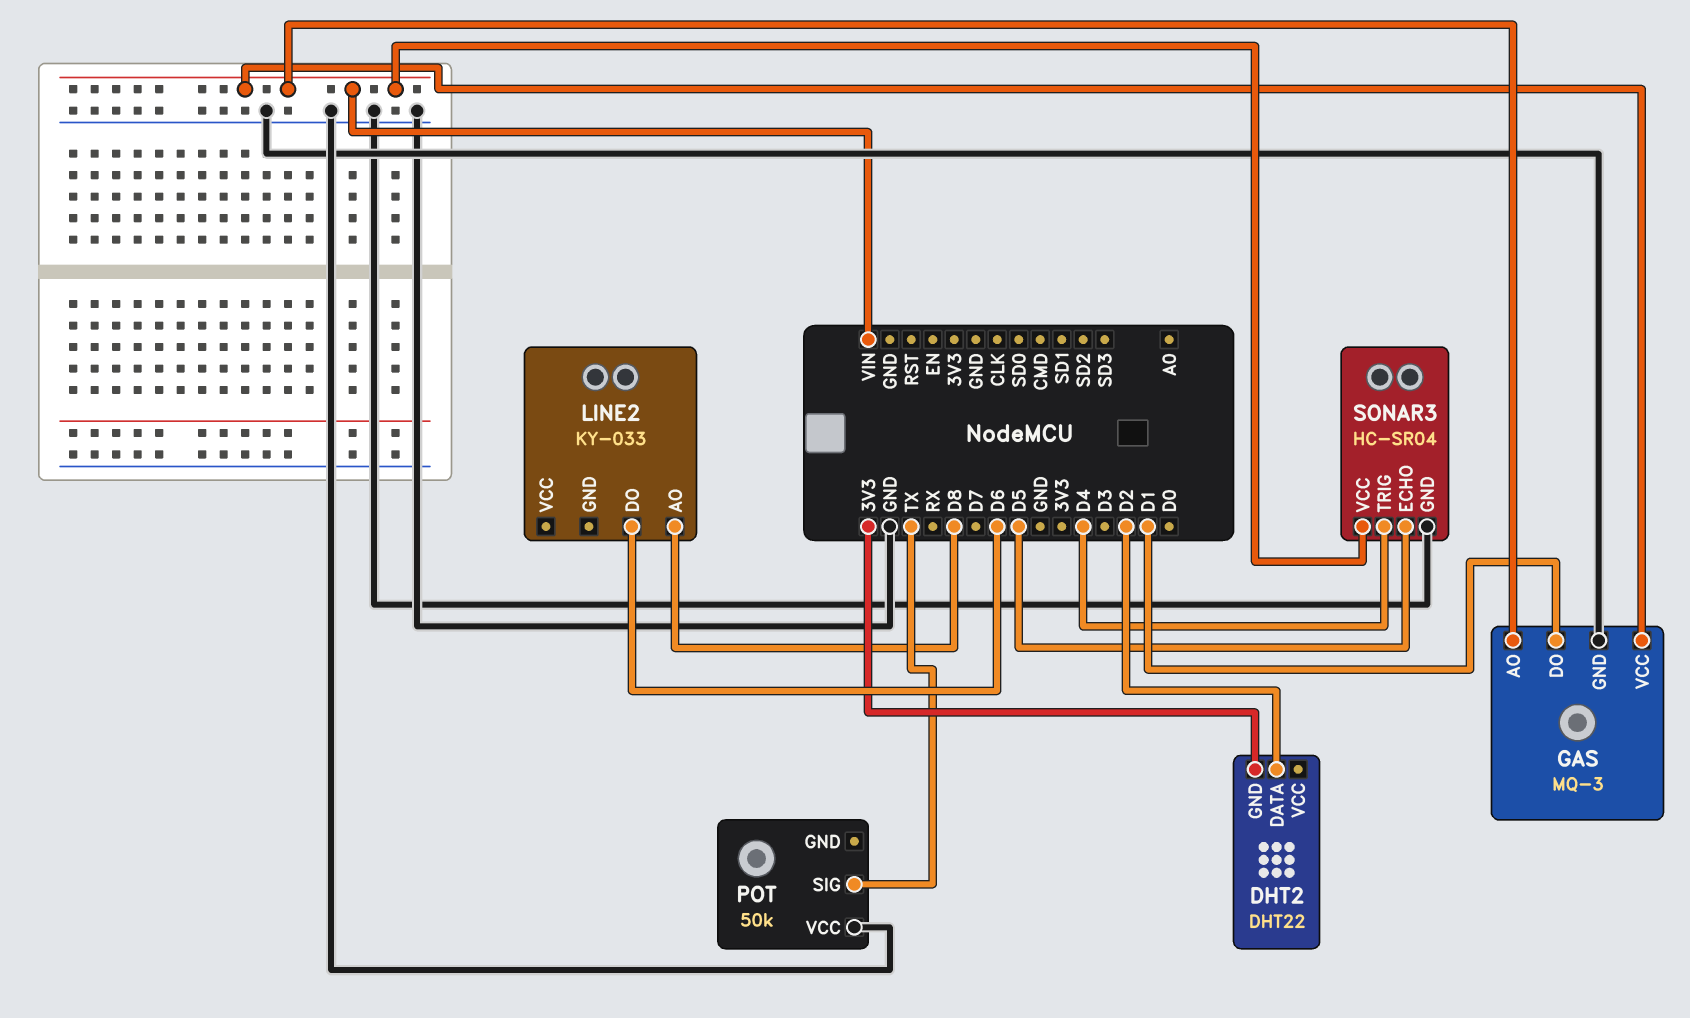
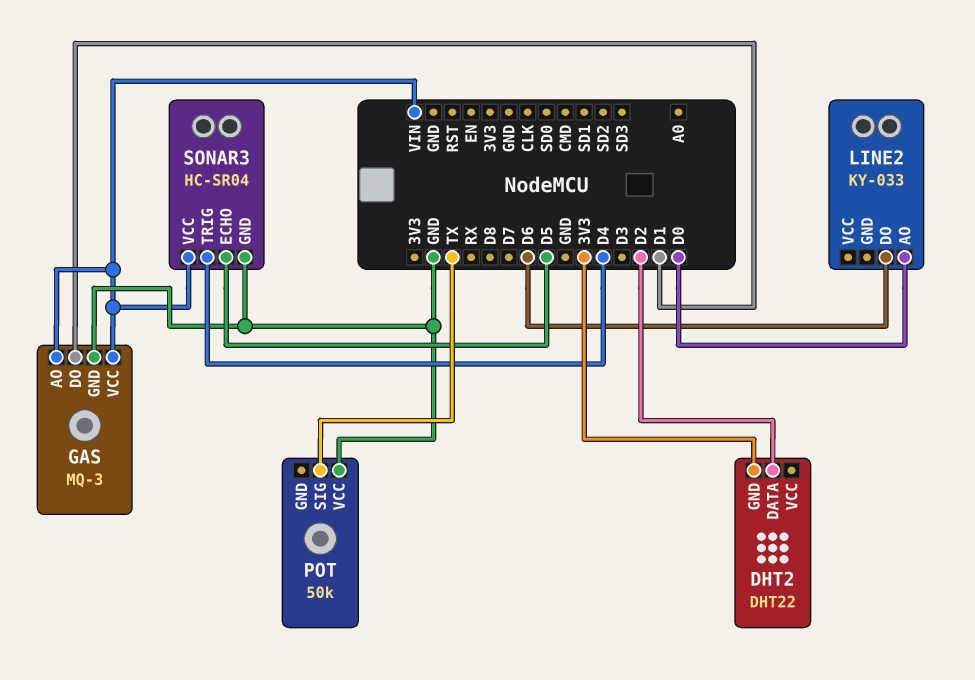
LINE2 pin AO: D8 -> D0

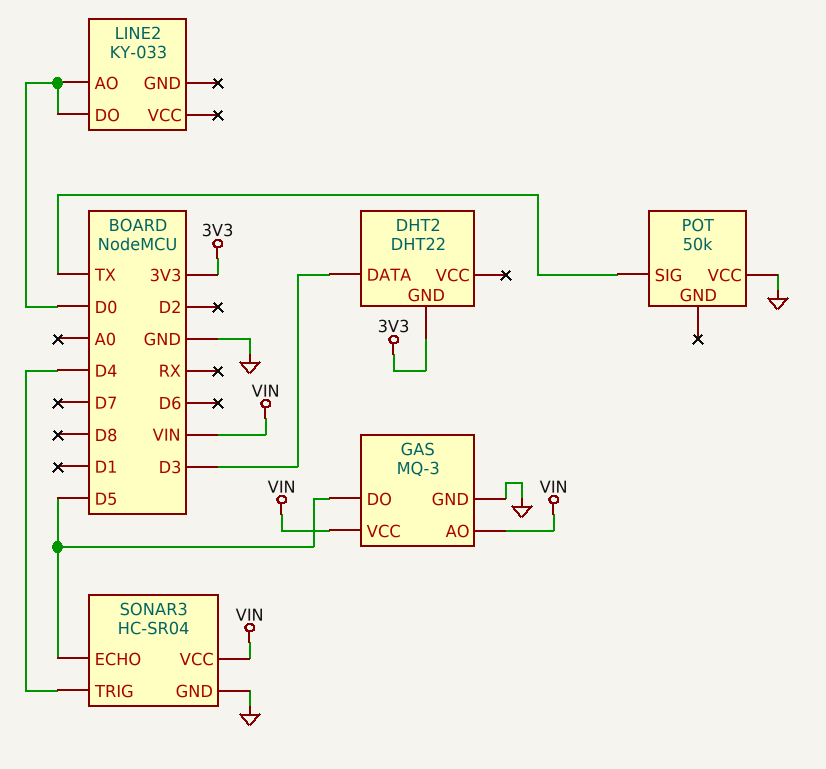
DHT2 pin DATA: D2 -> D3
GAS pin DO: D1 -> D5
LINE2 pin DO: D6 -> D0

